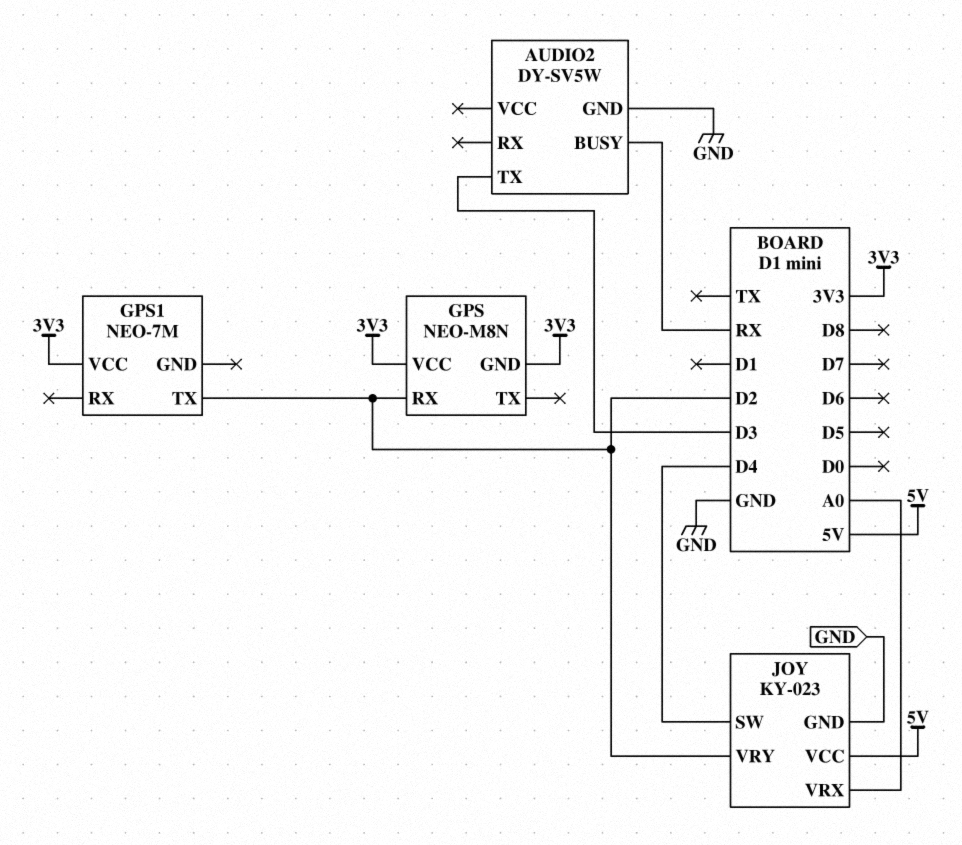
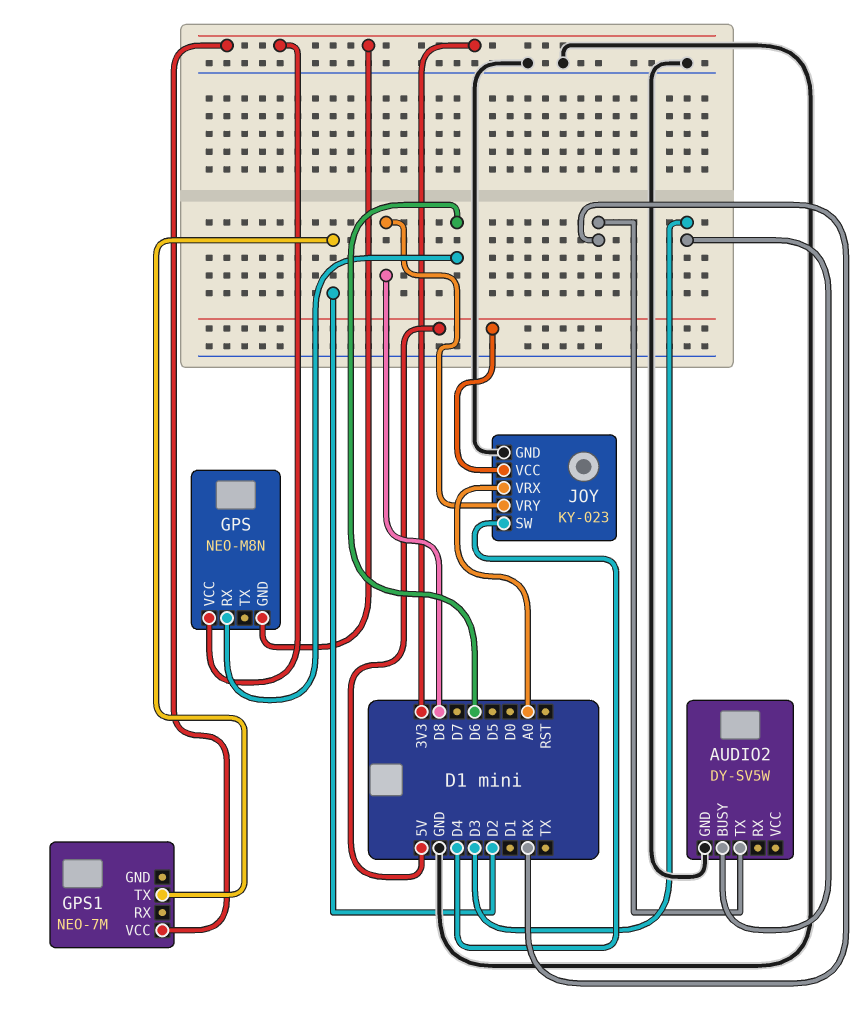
AUDIO2 pin BUSY: RX -> D3
AUDIO2 pin TX: D3 -> RX
GPS pin RX: D2 -> D6
JOY pin VRY: D2 -> D8

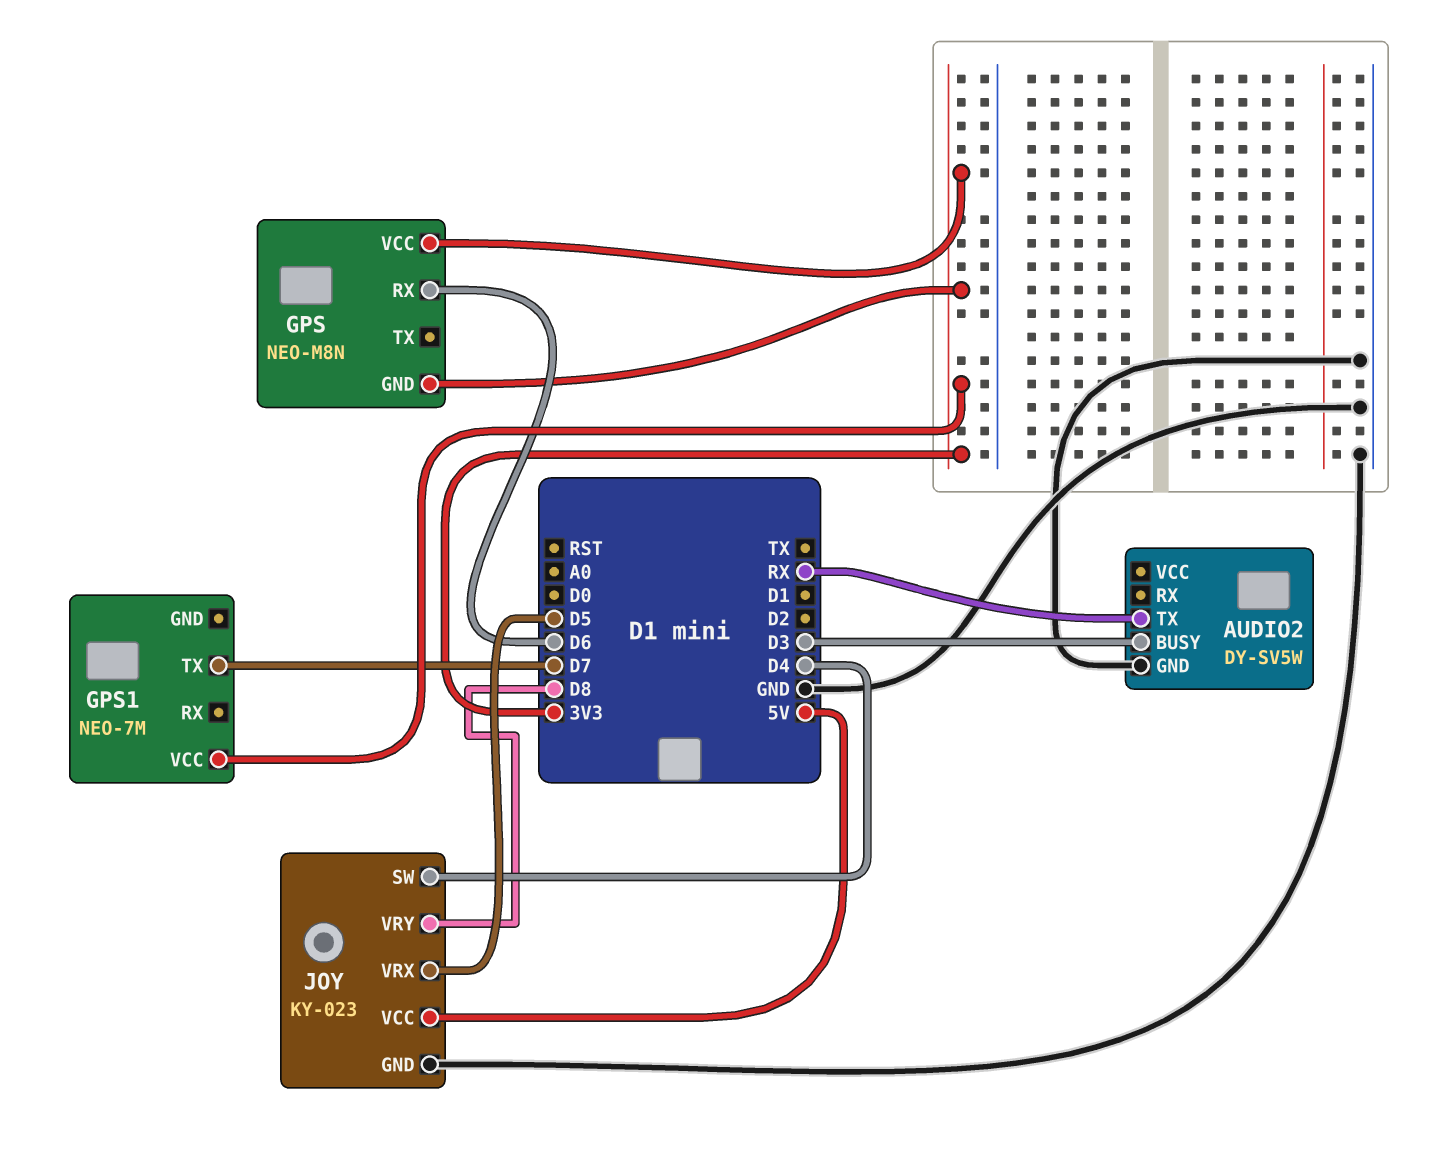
GPS1 pin TX: D2 -> D7
JOY pin VRX: A0 -> D5

